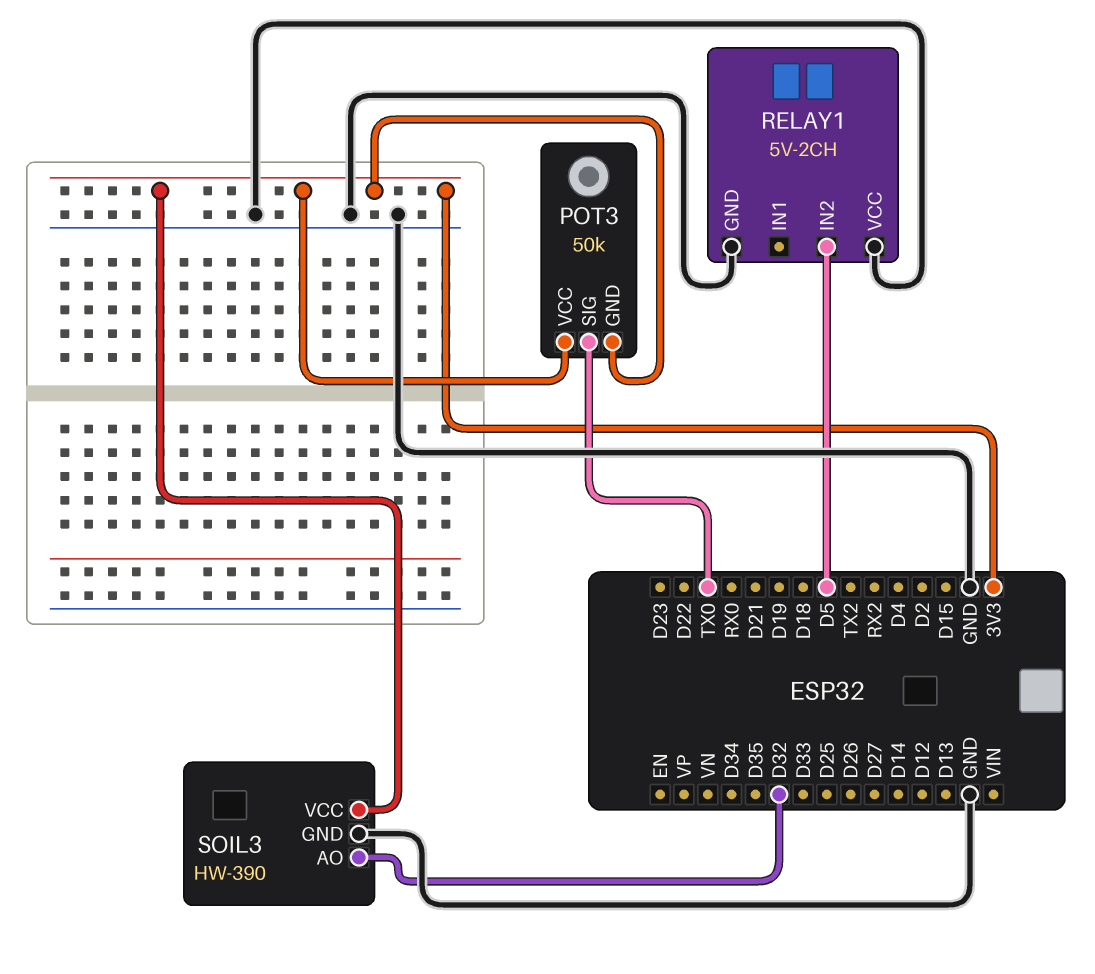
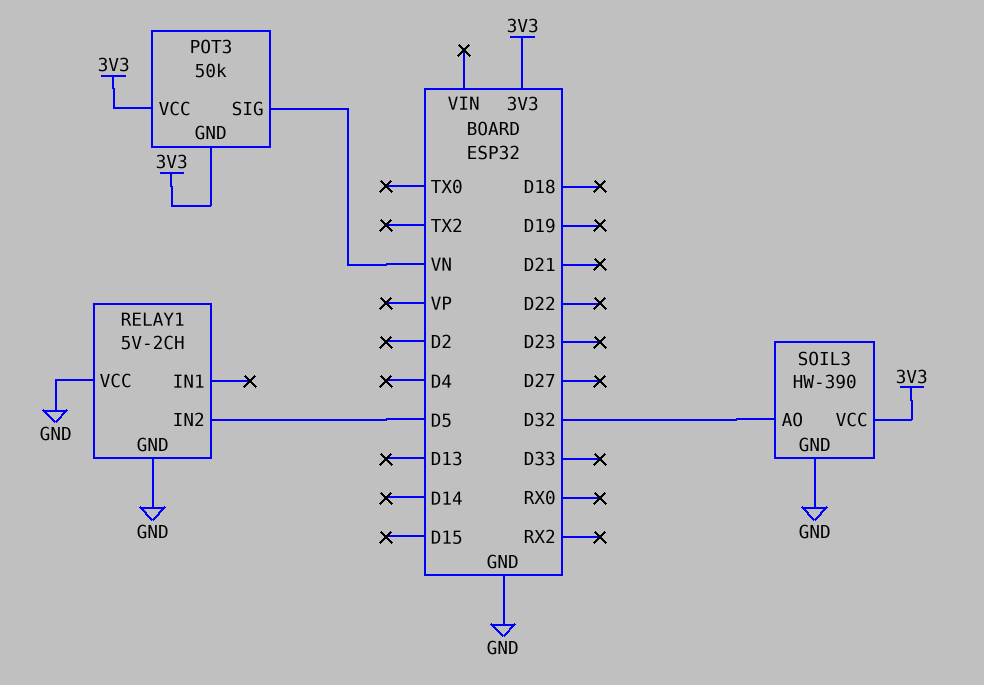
POT3 pin SIG: TX0 -> VN

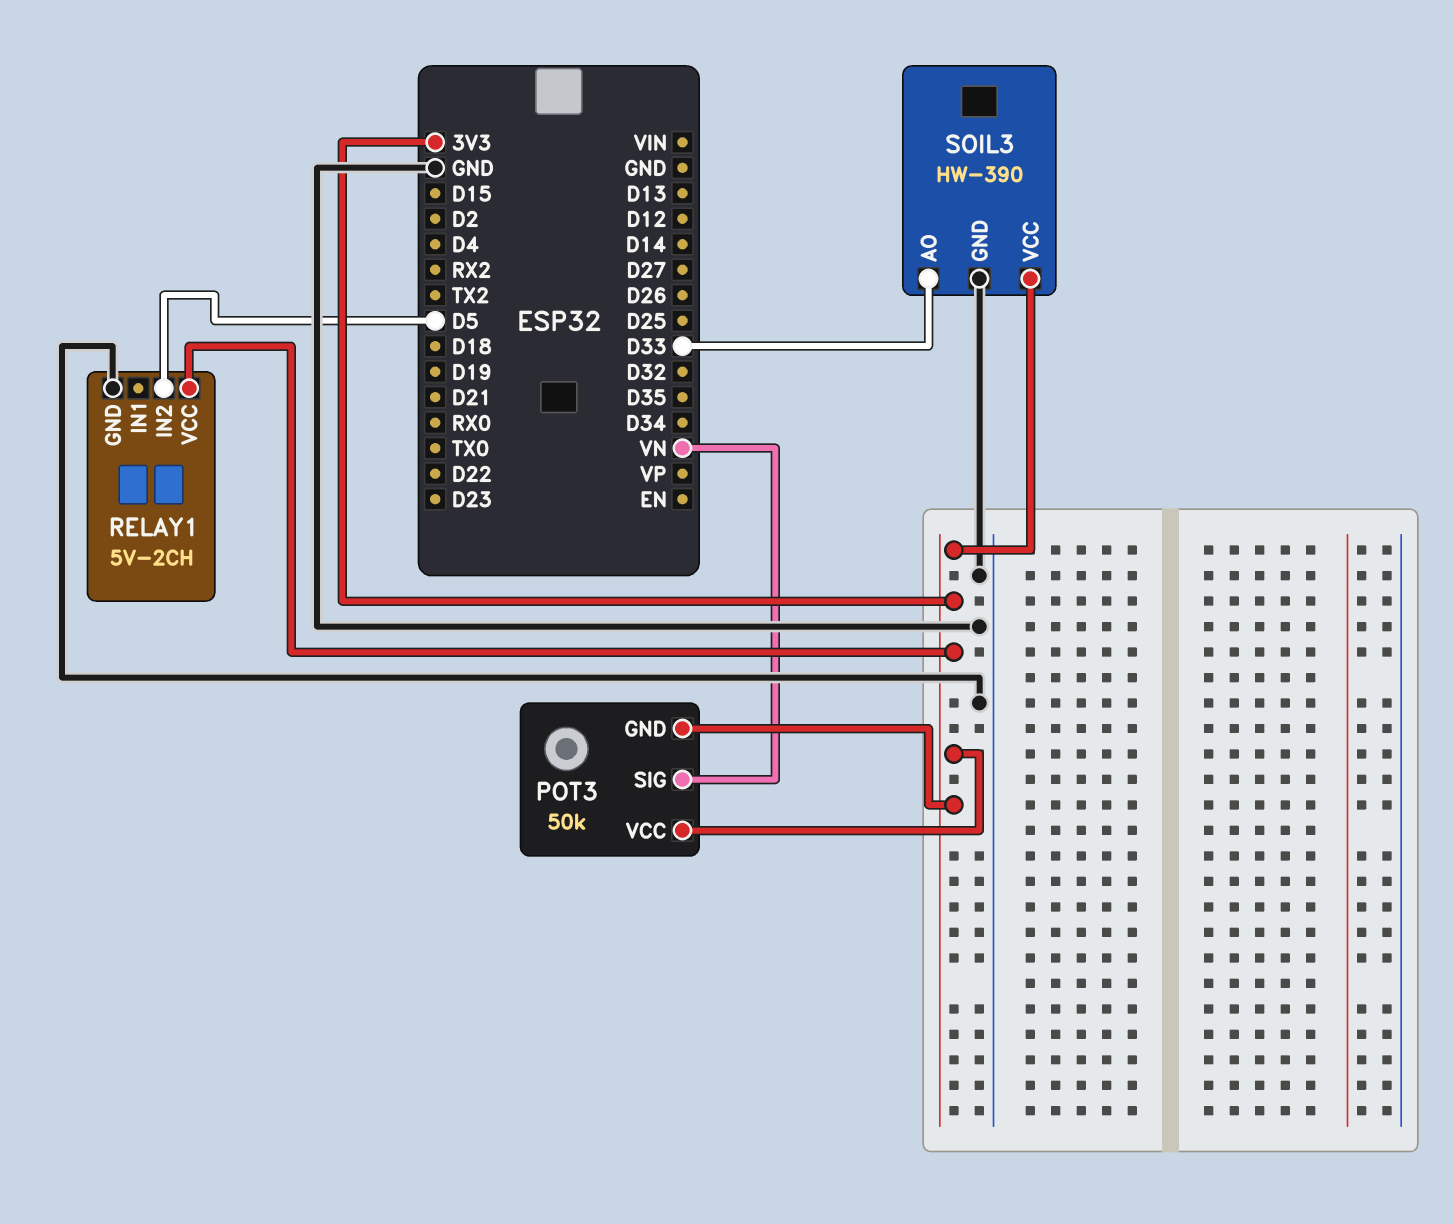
RELAY1 pin VCC: GND -> 3V3
SOIL3 pin AO: D32 -> D33

